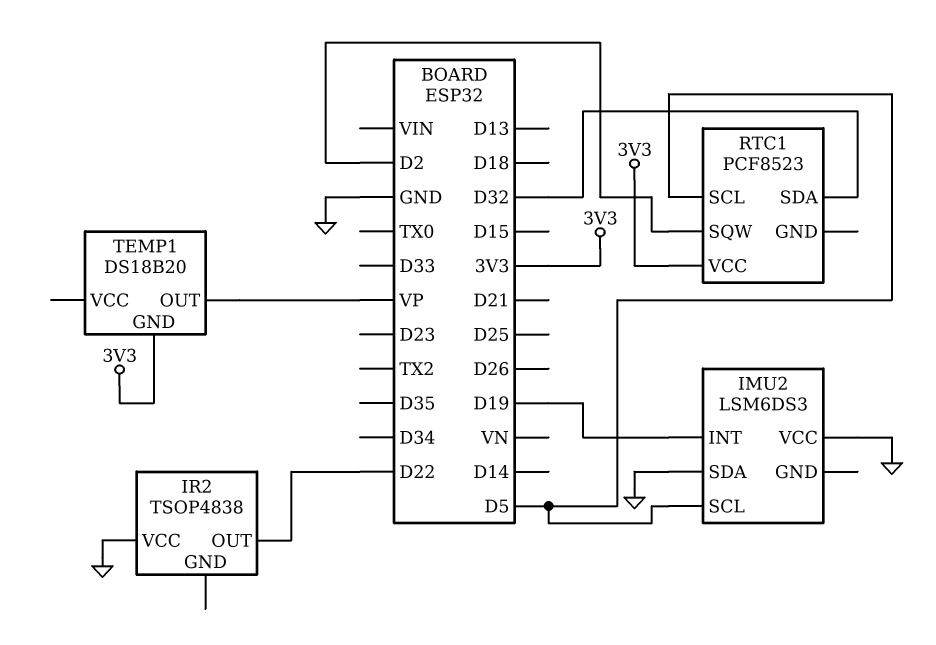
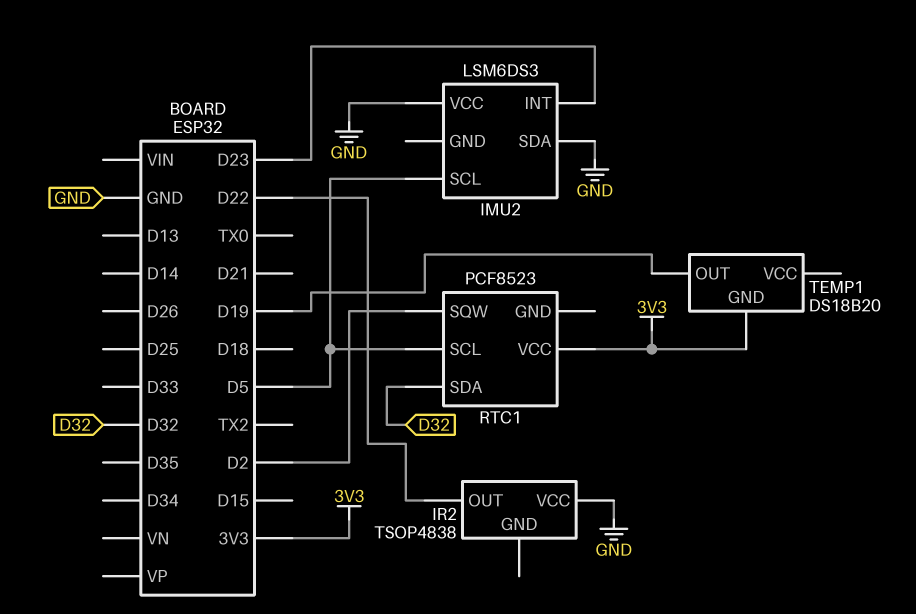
IMU2 pin INT: D19 -> D23
TEMP1 pin OUT: VP -> D19

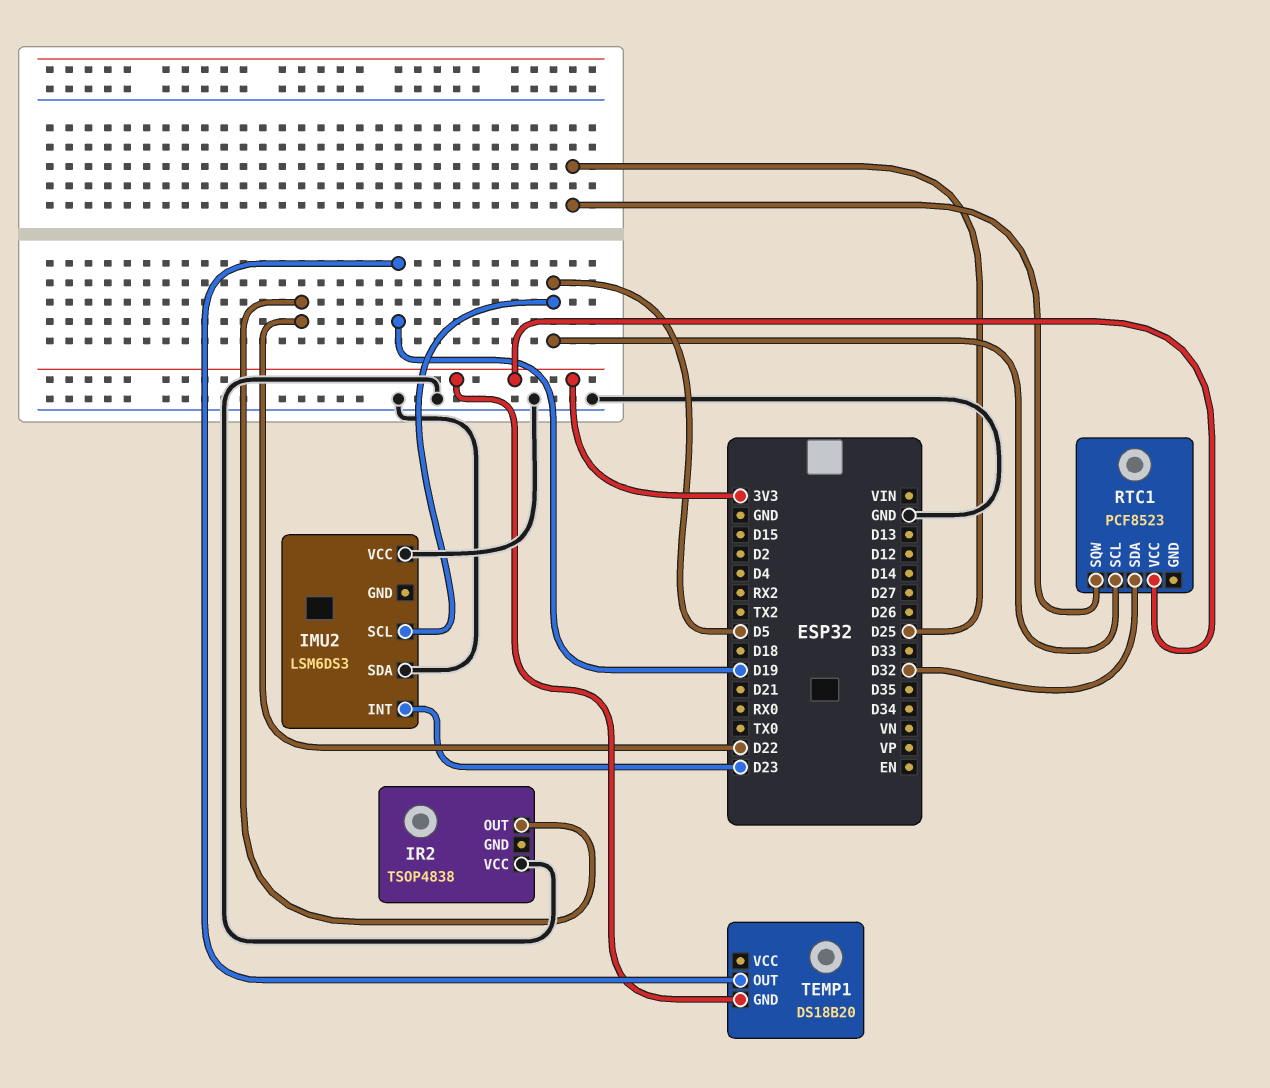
RTC1 pin SQW: D2 -> D25

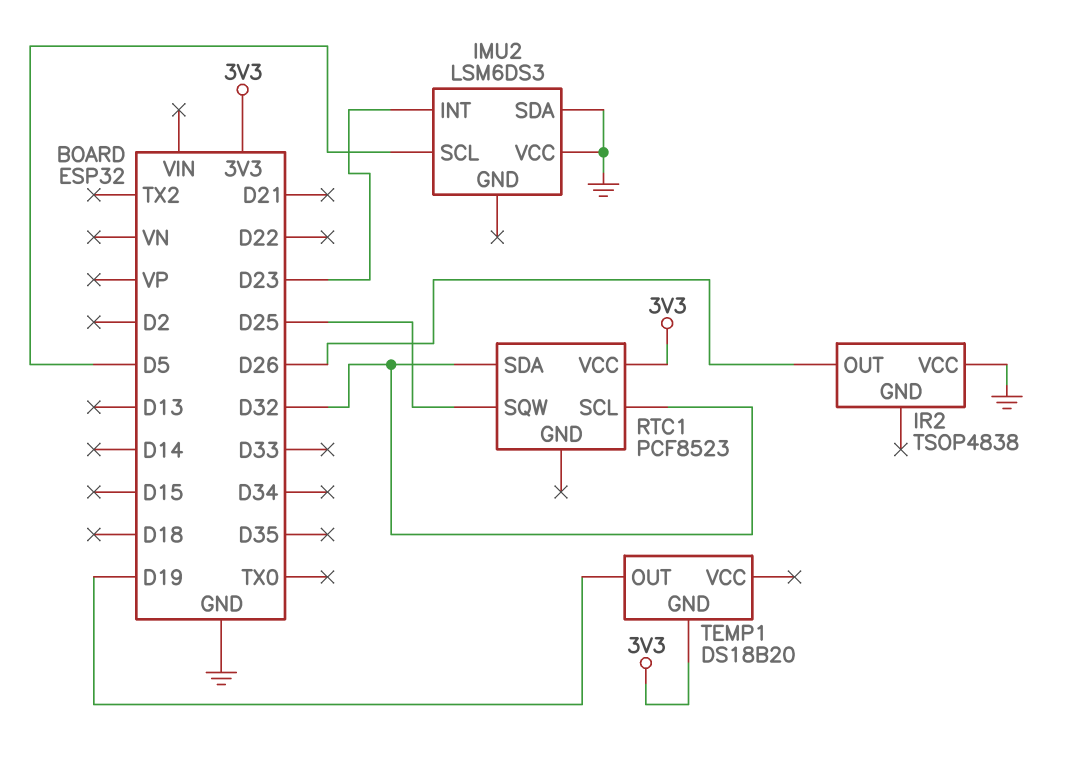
IR2 pin OUT: D22 -> D26
RTC1 pin SCL: D5 -> D32

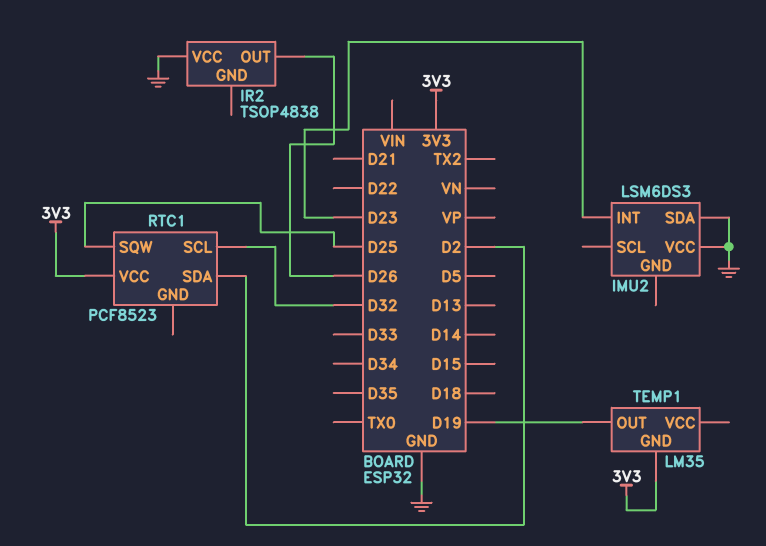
IMU2 pin SCL: D5 -> none
RTC1 pin SDA: D32 -> D2
TEMP1: DS18B20 -> LM35

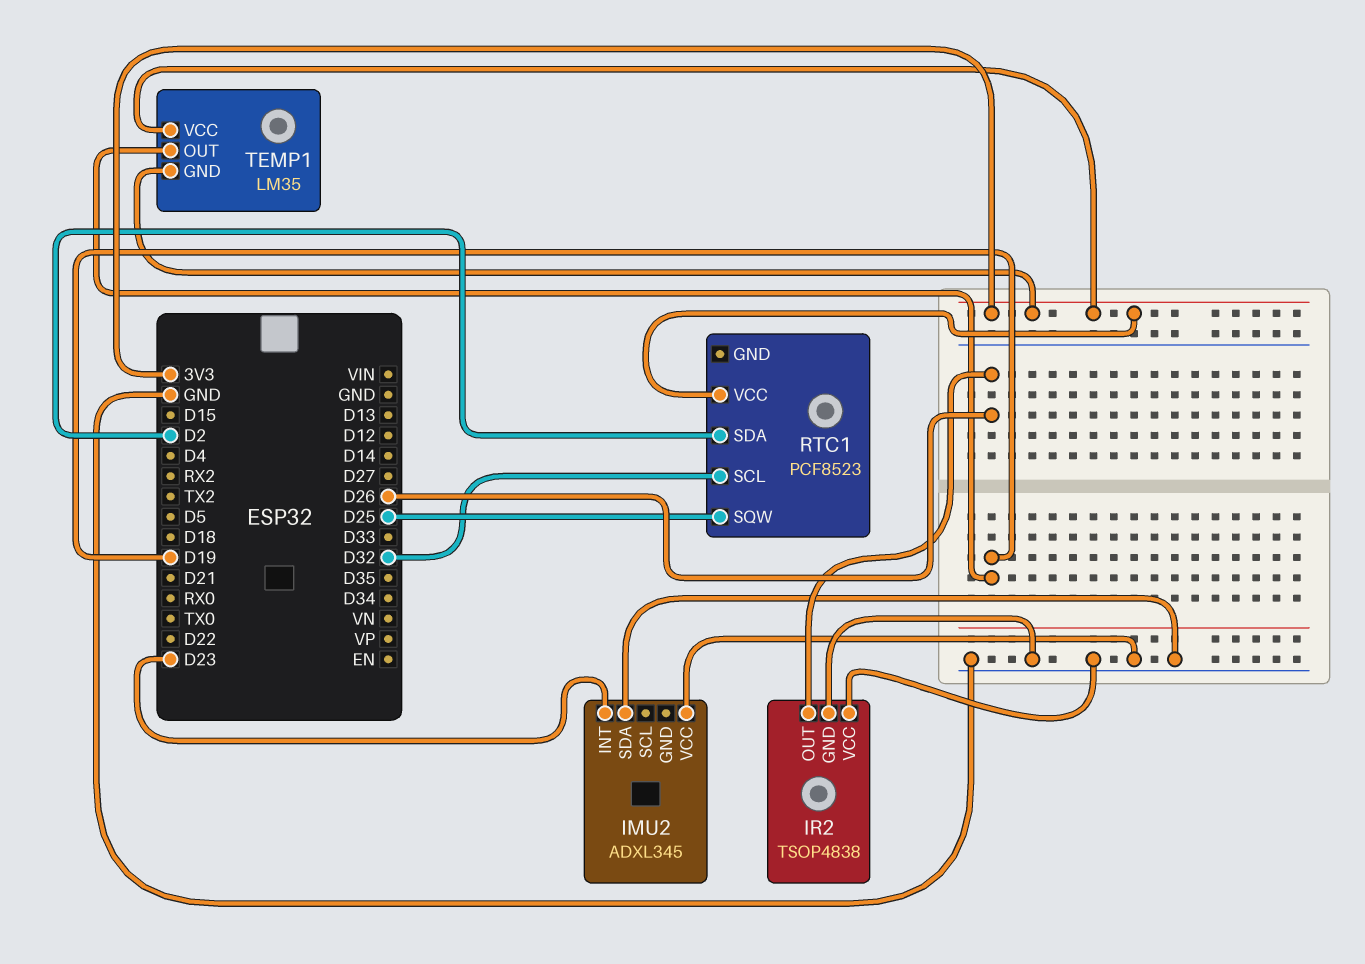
IMU2: LSM6DS3 -> ADXL345
IR2 pin GND: none -> GND
TEMP1 pin VCC: none -> 3V3

